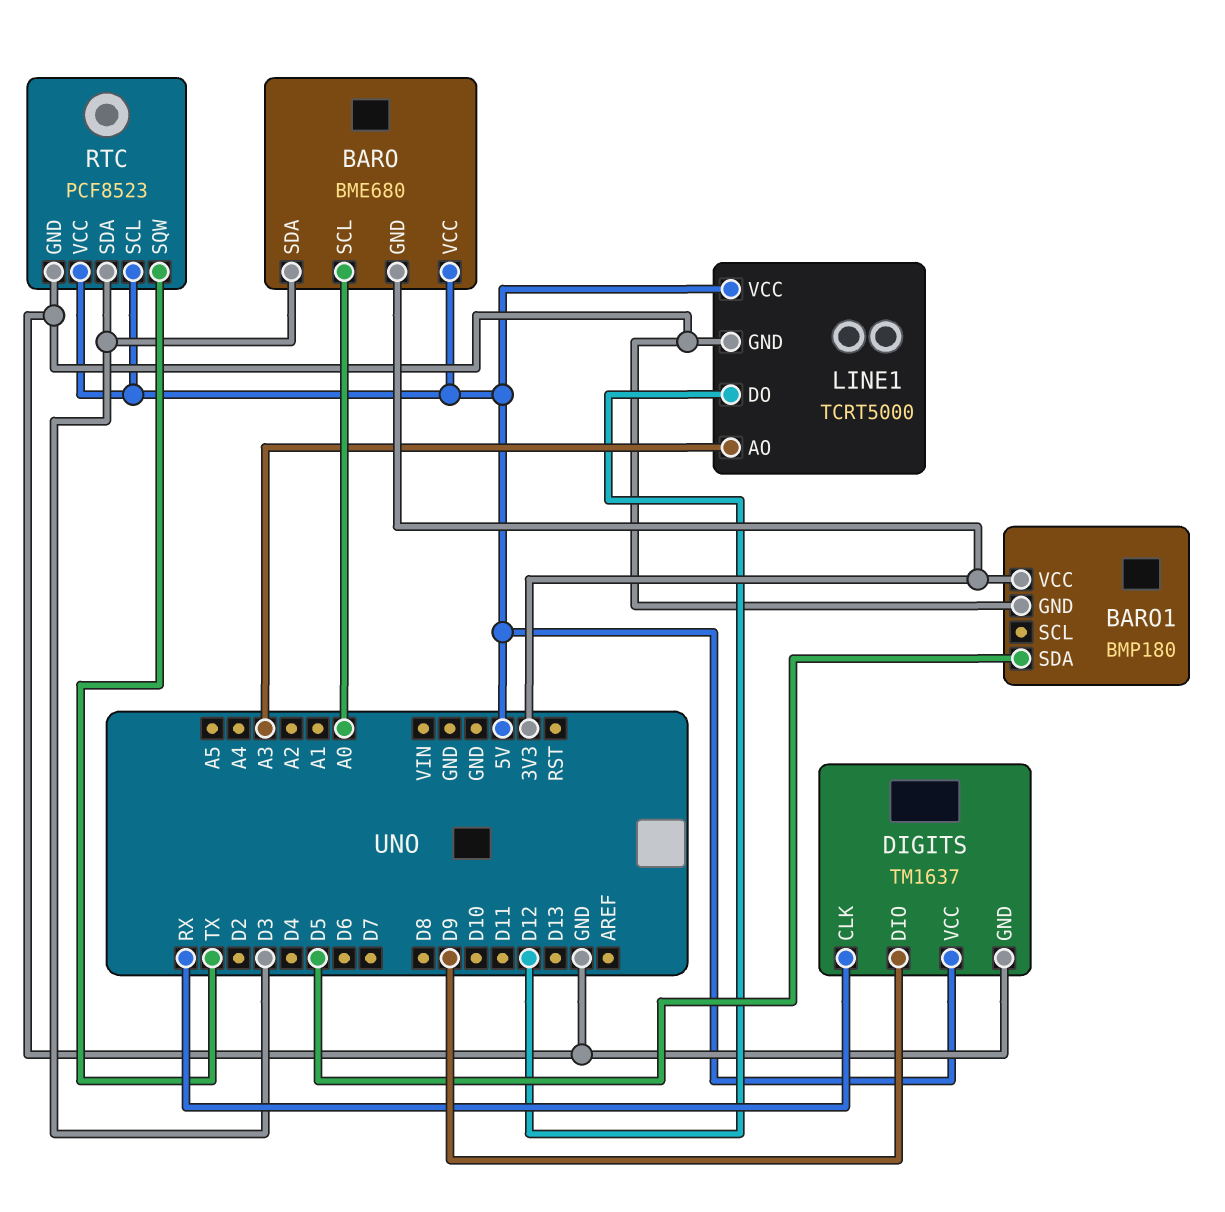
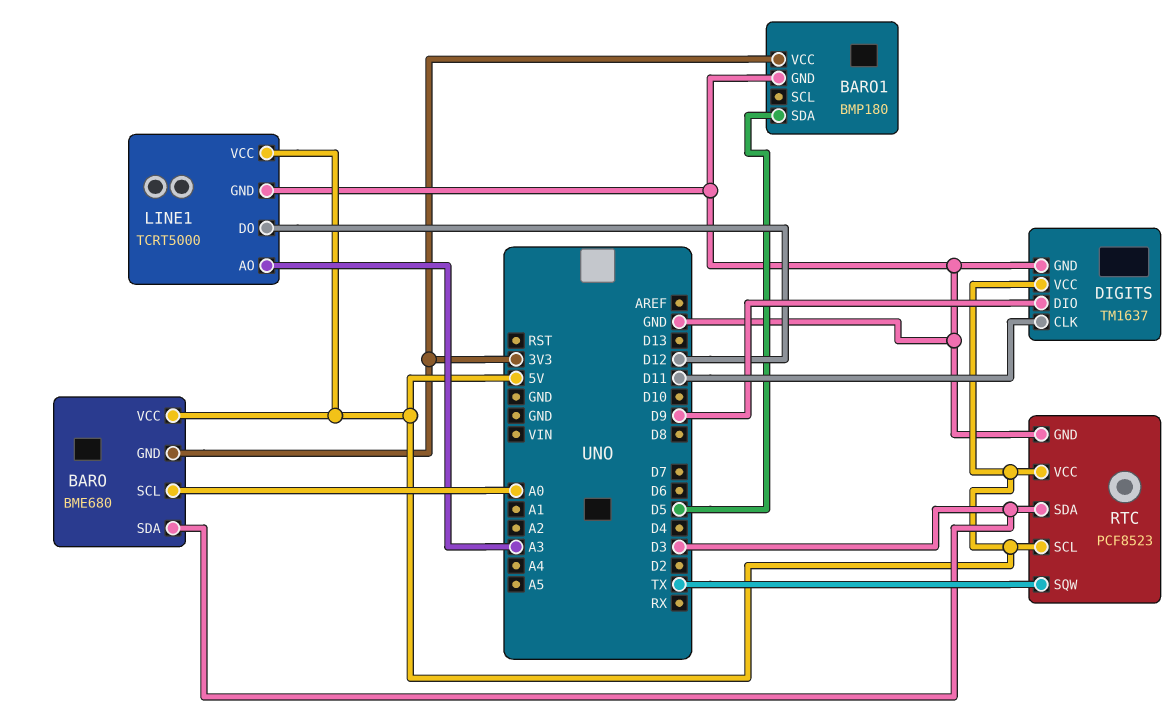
DIGITS pin CLK: RX -> D11

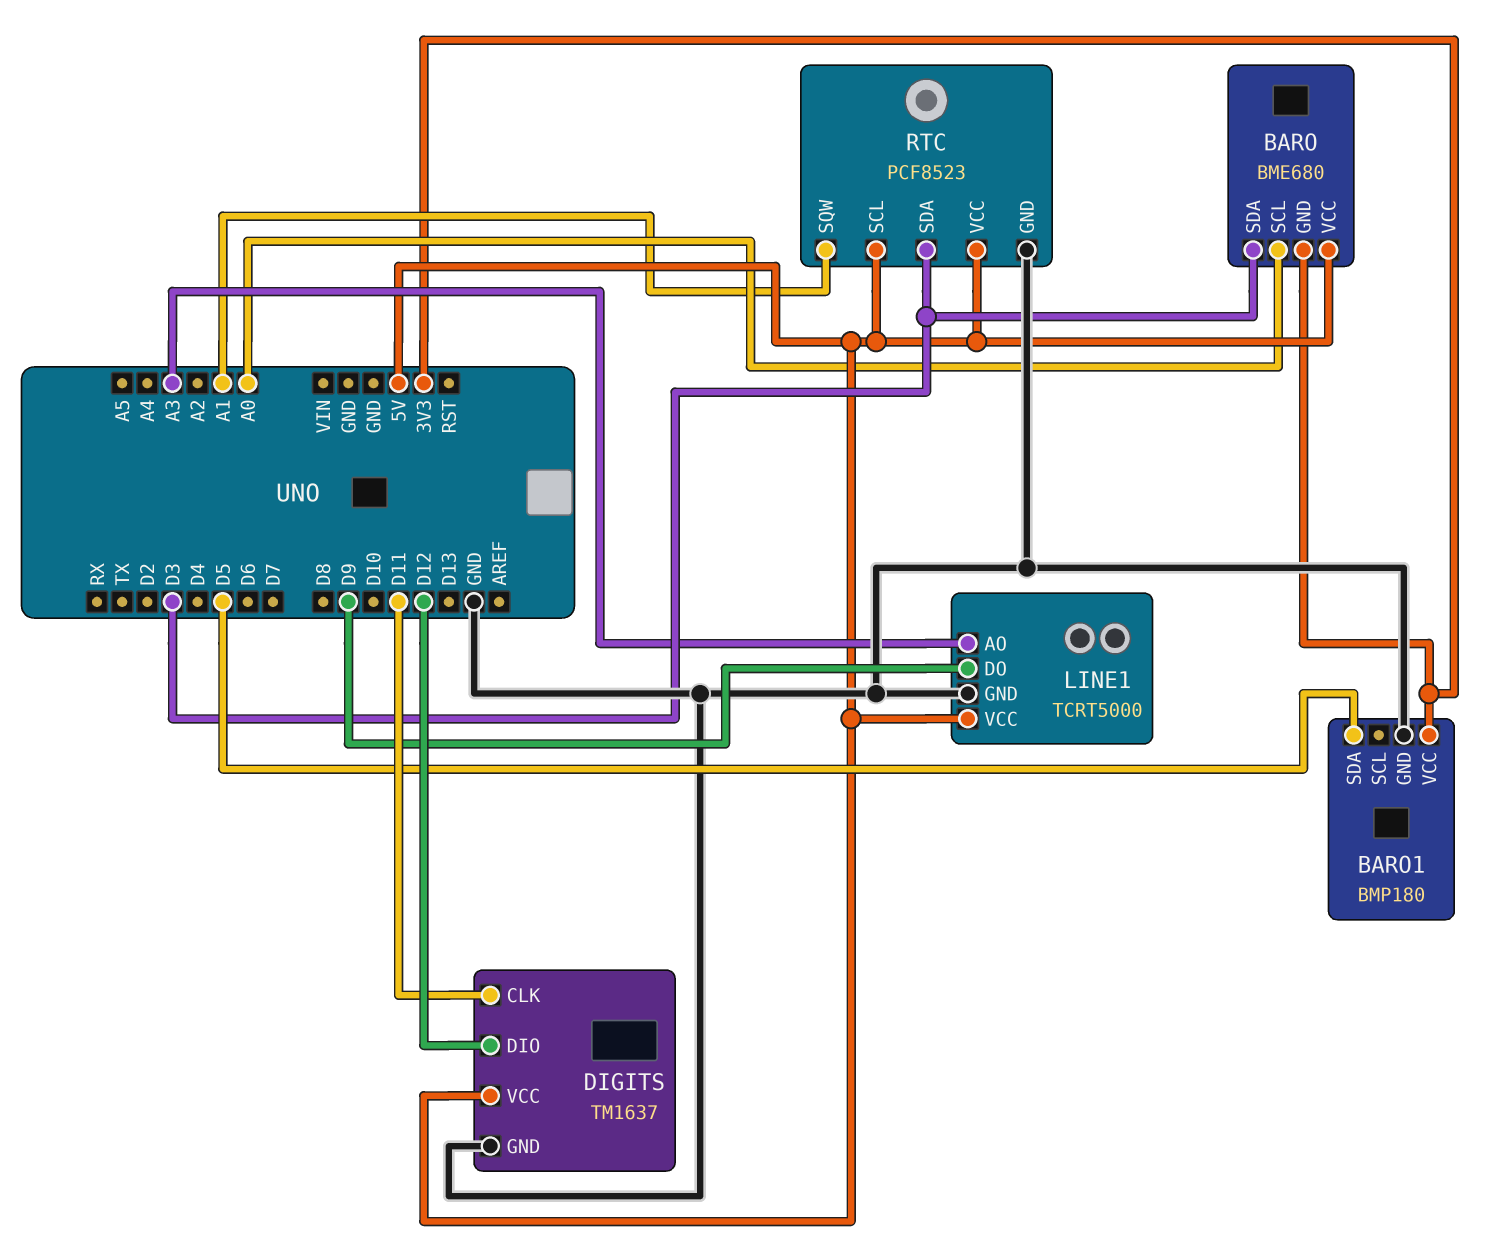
DIGITS pin DIO: D9 -> D12
LINE1 pin DO: D12 -> D9
RTC pin SQW: TX -> A1

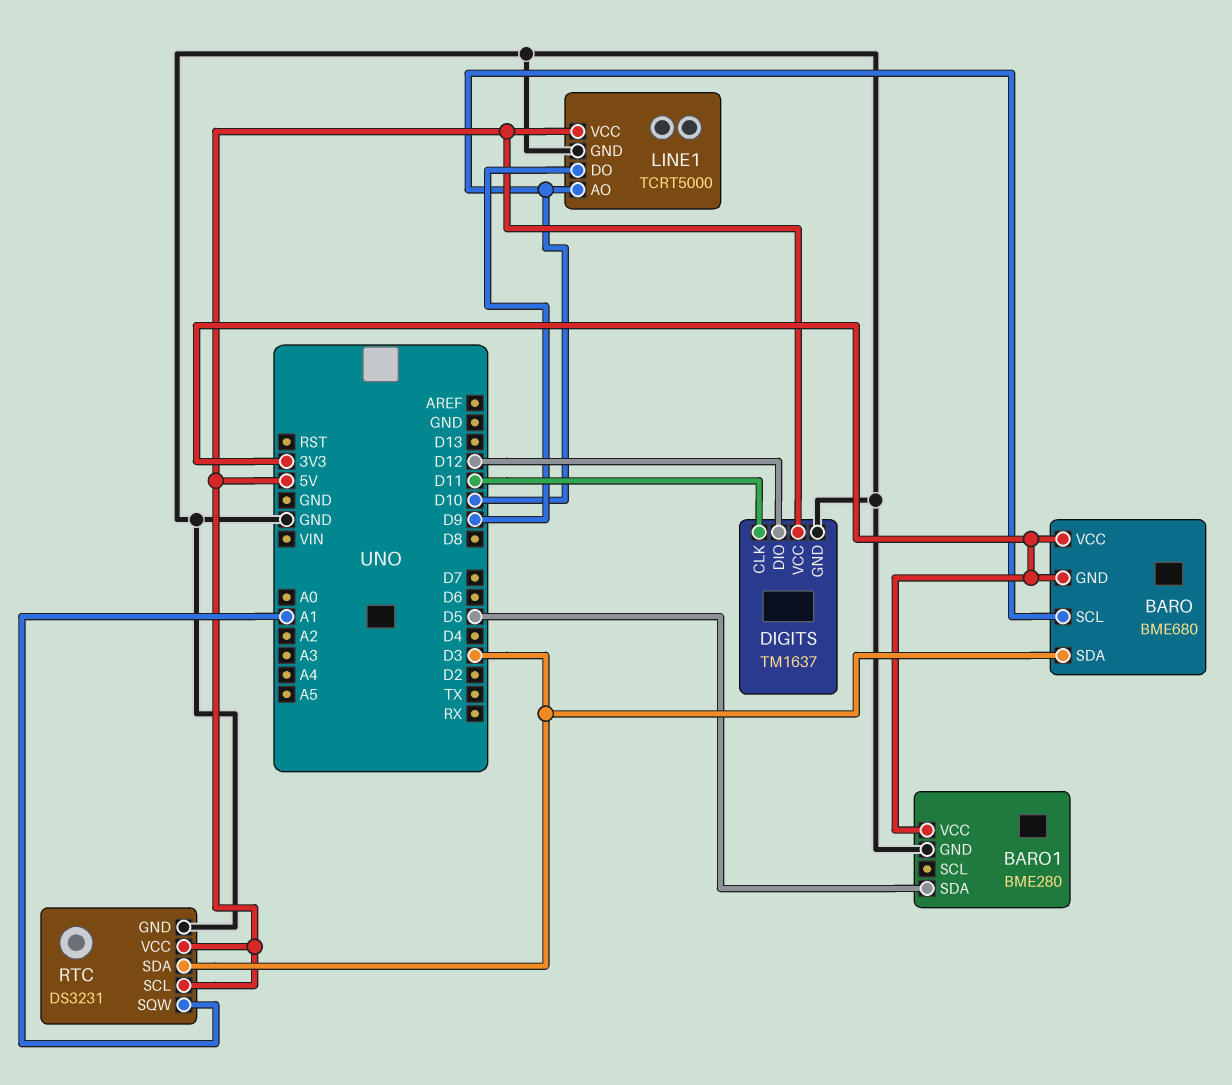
BARO pin SCL: A0 -> D10
BARO pin VCC: 5V -> 3V3
BARO1: BMP180 -> BME280
LINE1 pin AO: A3 -> D10
RTC: PCF8523 -> DS3231

